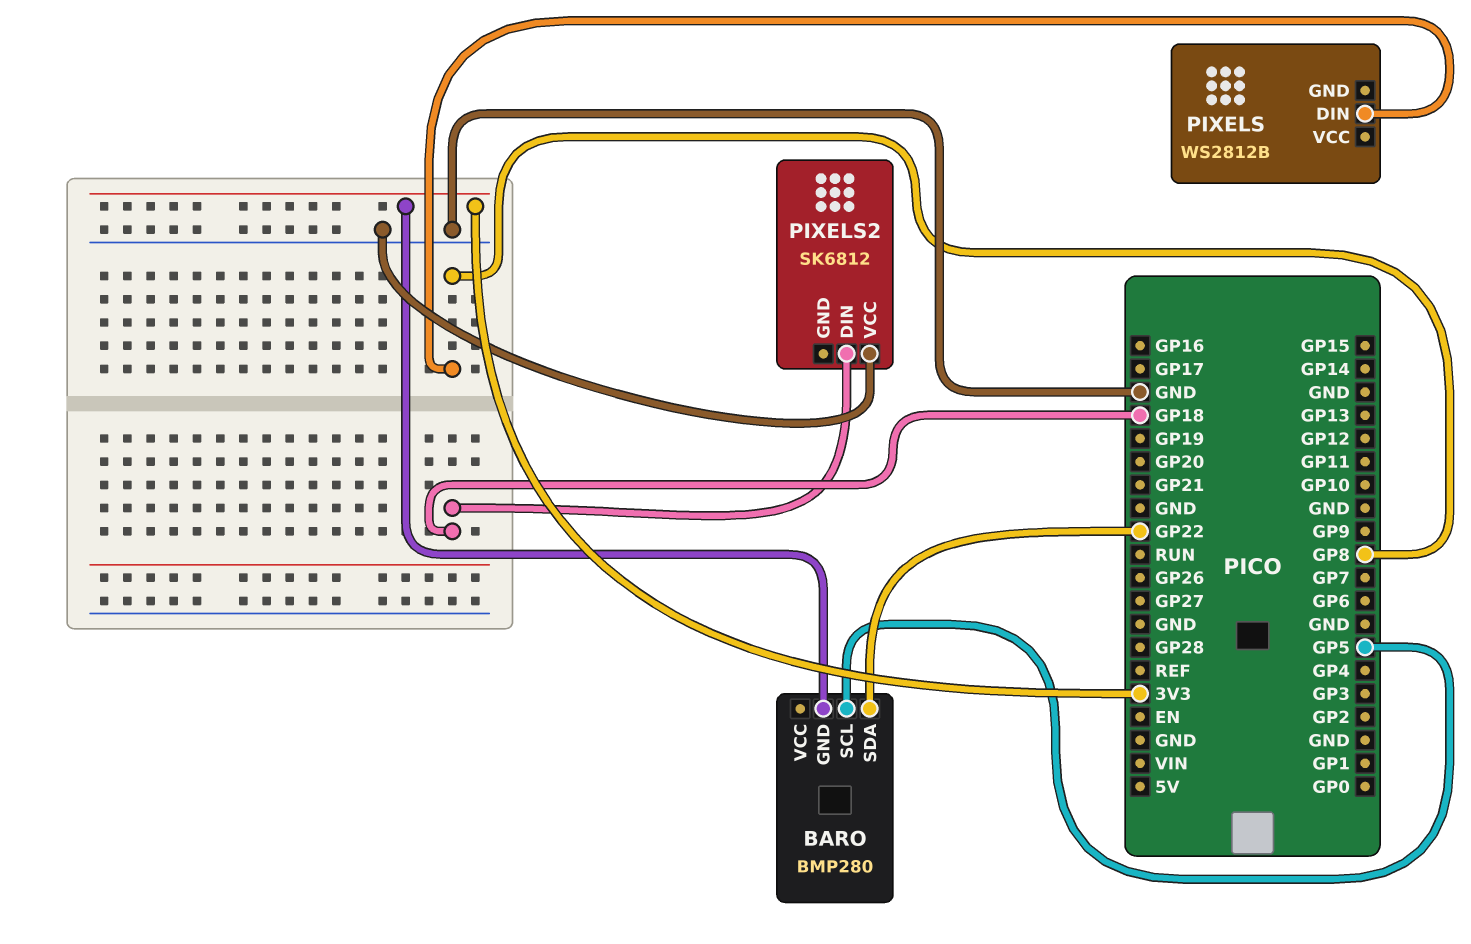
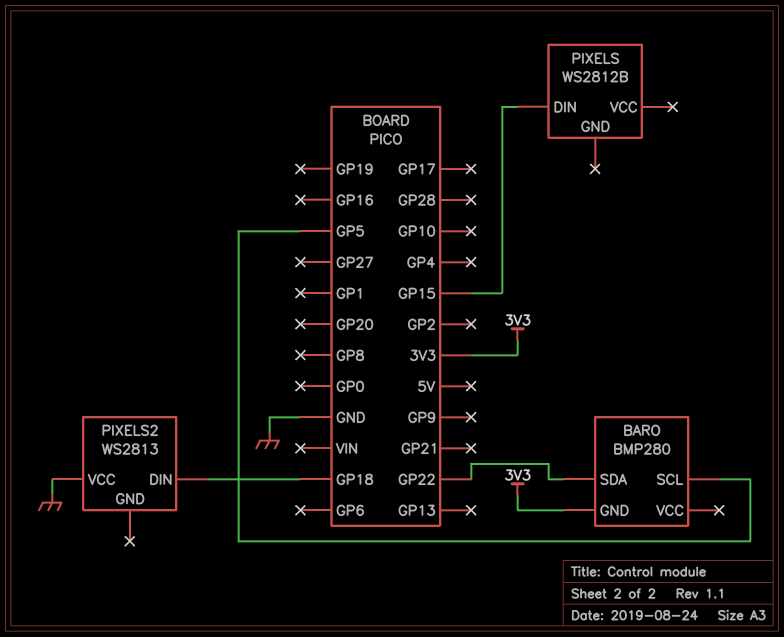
PIXELS pin DIN: GP8 -> GP15
PIXELS2: SK6812 -> WS2813

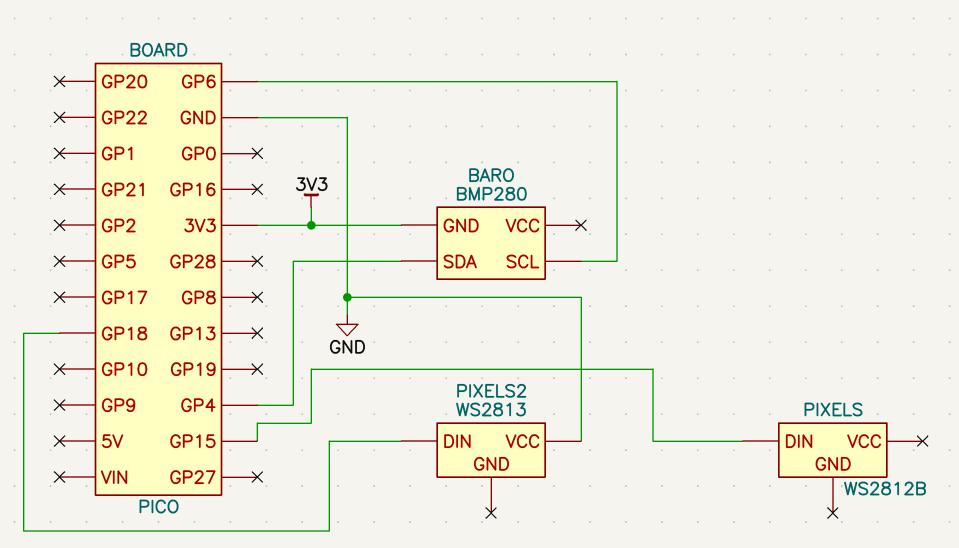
BARO pin SCL: GP5 -> GP6
BARO pin SDA: GP22 -> GP4

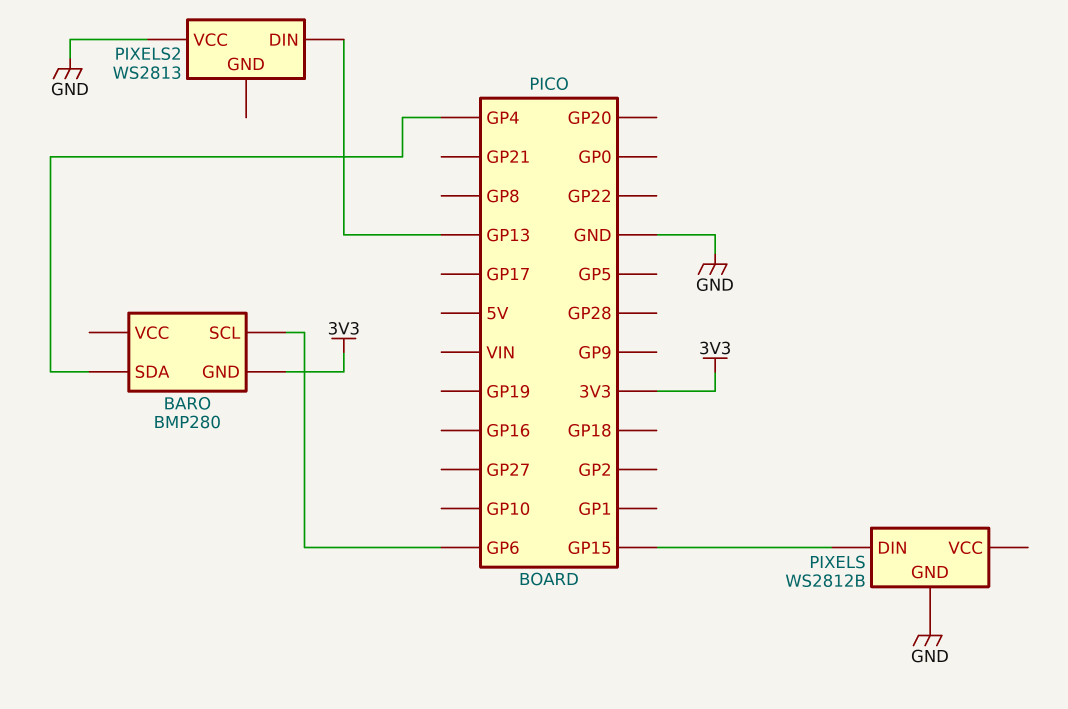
PIXELS pin GND: none -> GND
PIXELS2 pin DIN: GP18 -> GP13

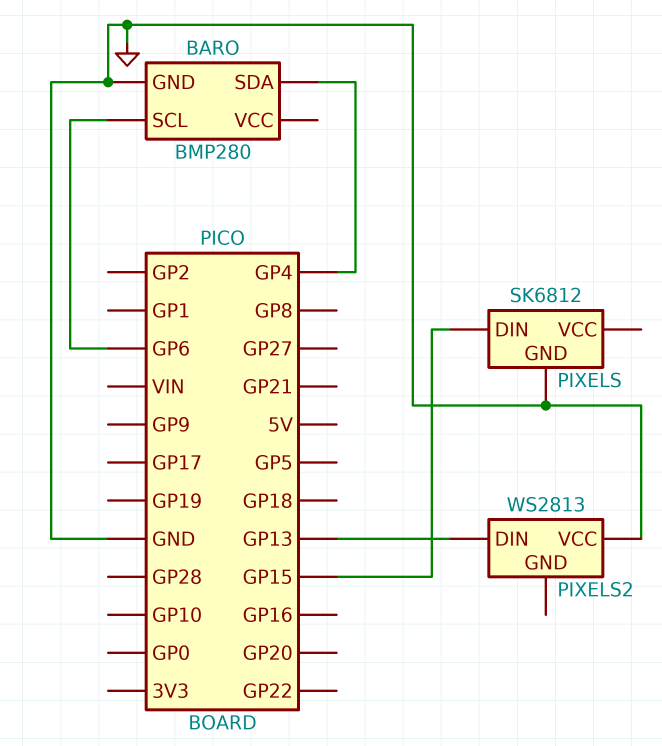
BARO pin GND: 3V3 -> GND
PIXELS: WS2812B -> SK6812

